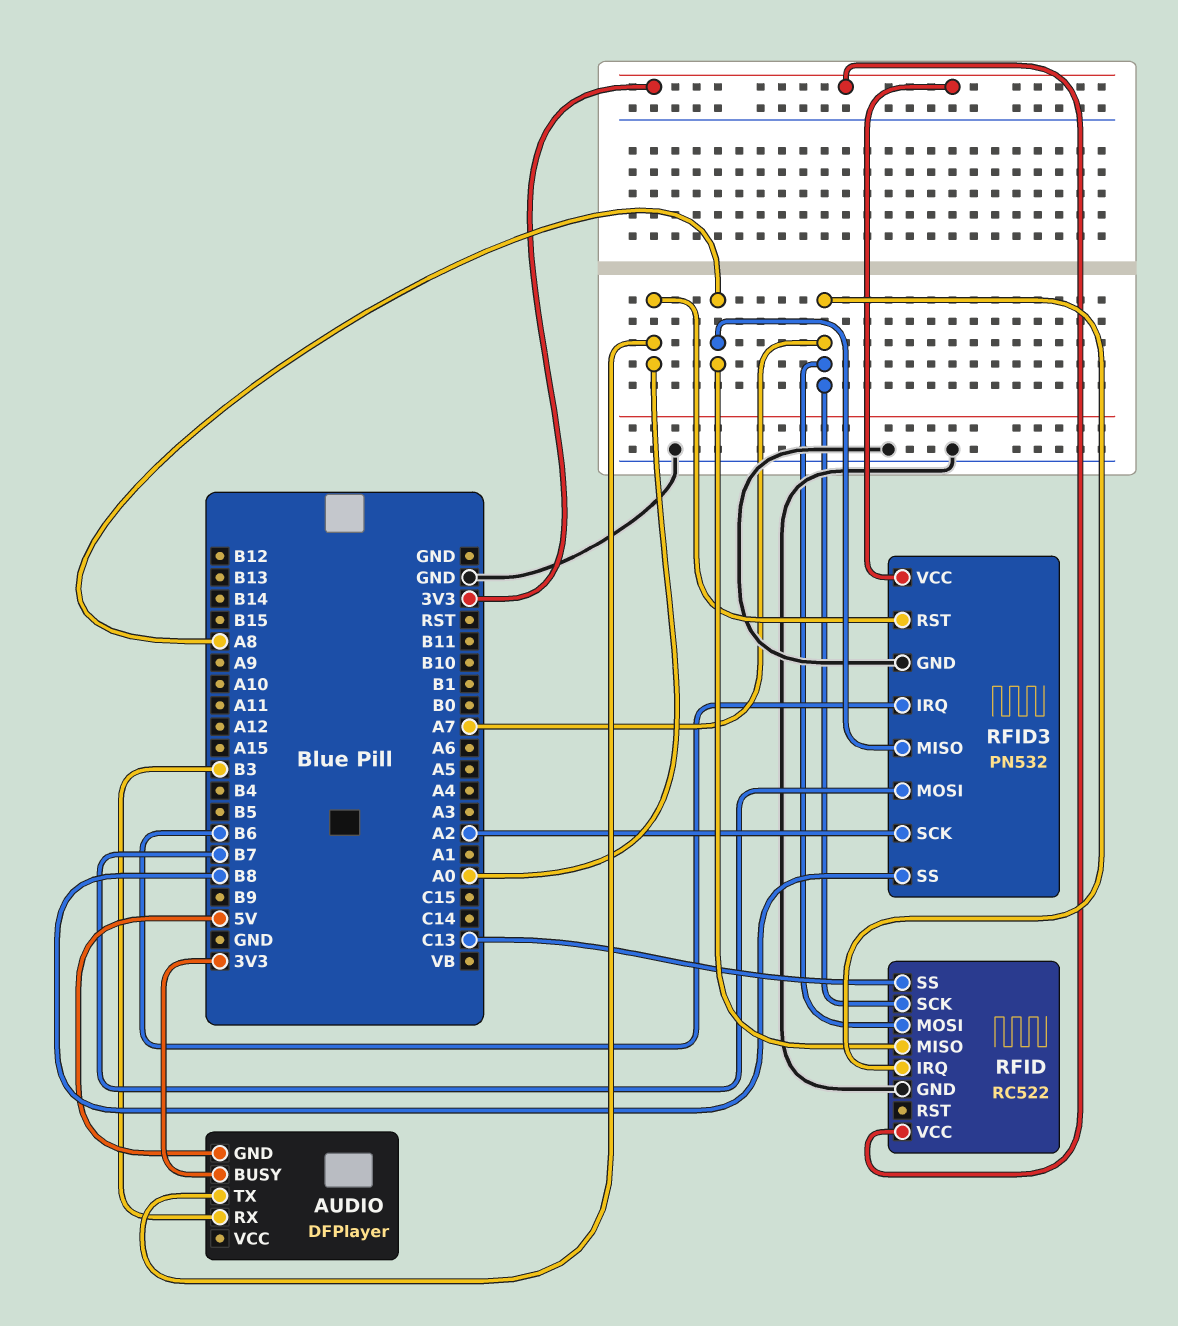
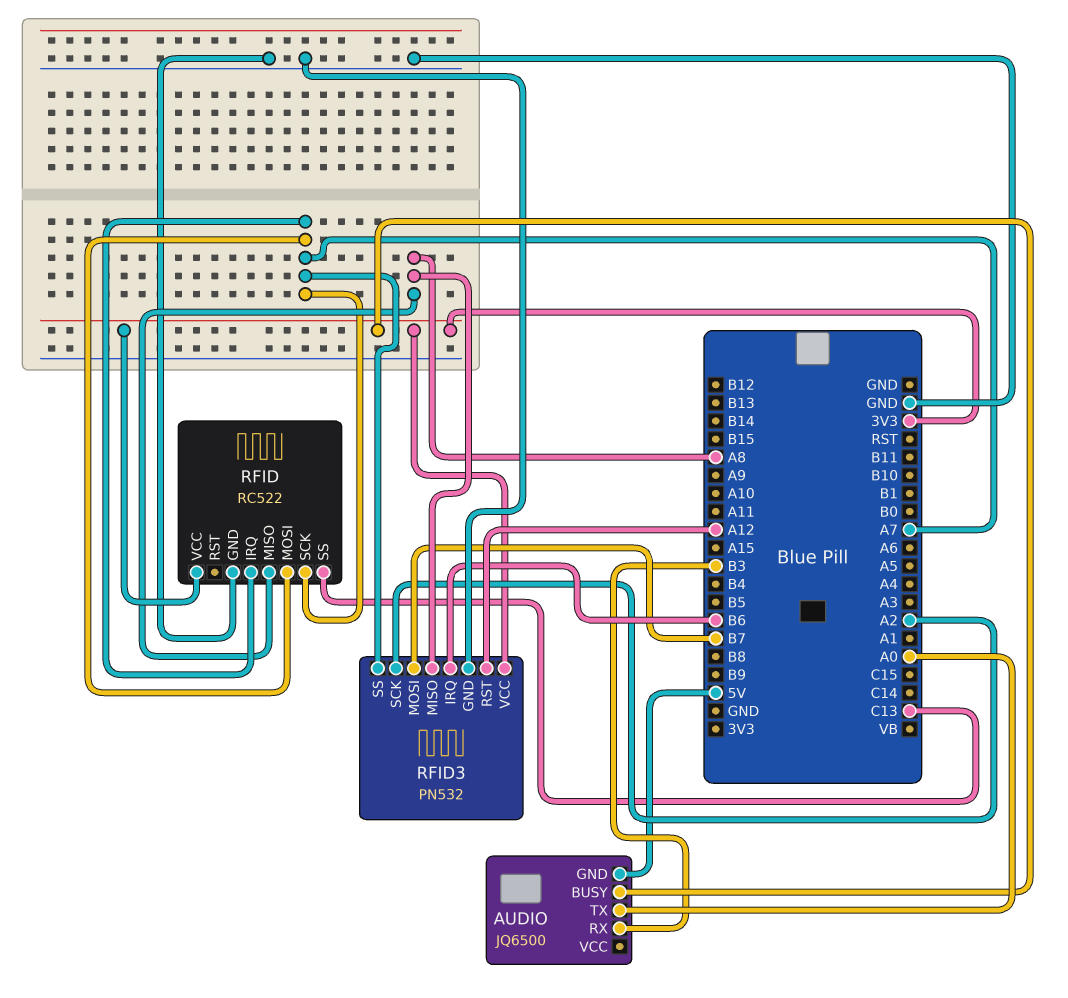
AUDIO: DFPlayer -> JQ6500
RFID3 pin RST: A0 -> A12
RFID3 pin SS: B8 -> A7

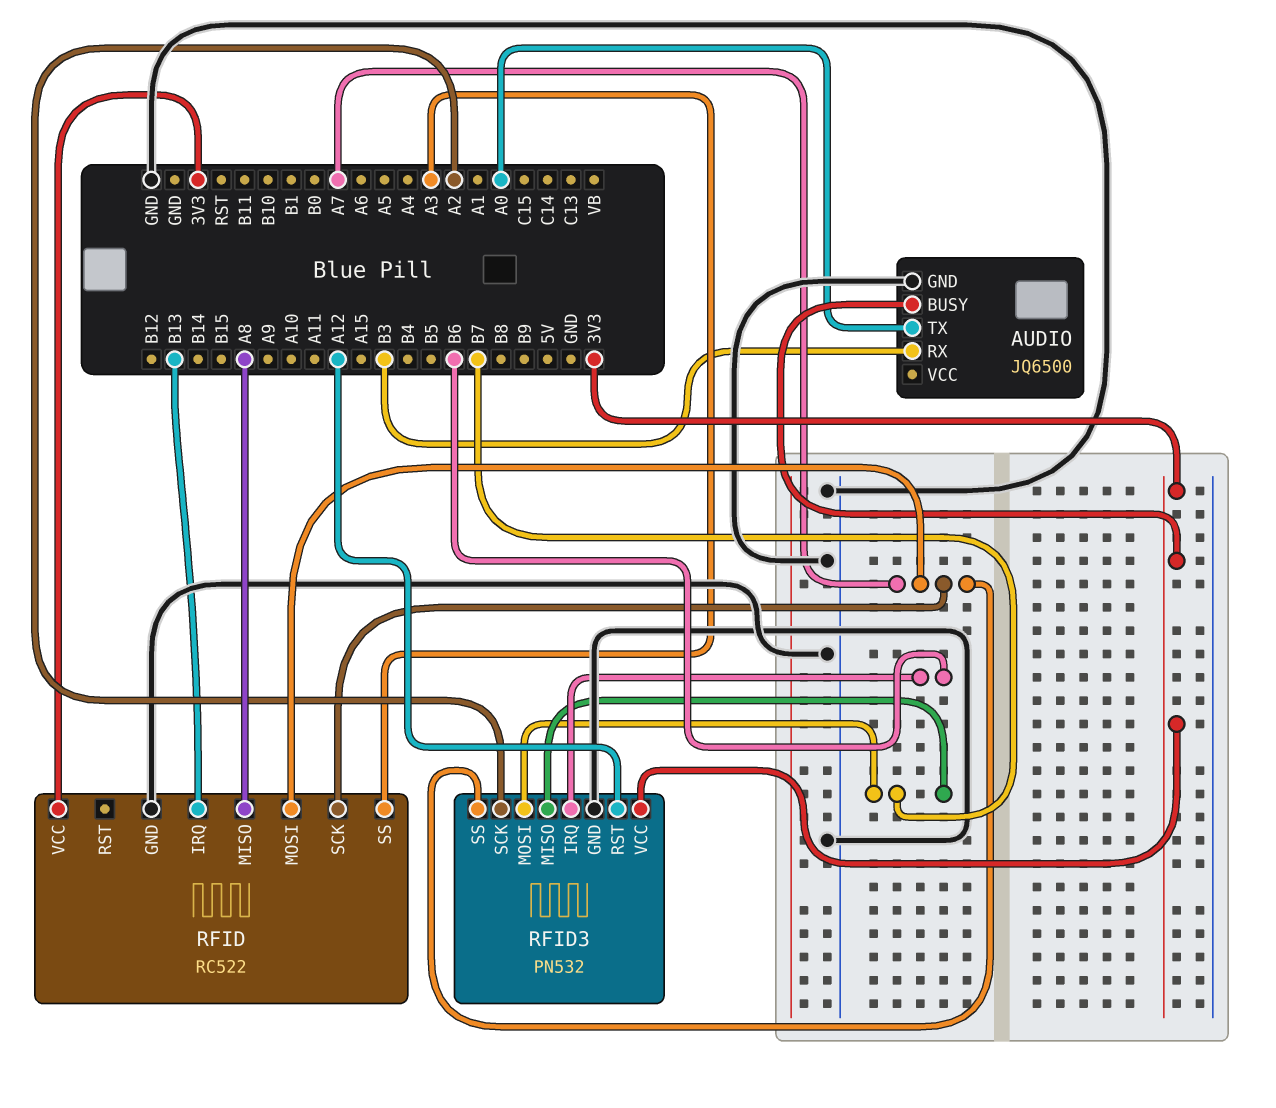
AUDIO pin GND: 5V -> GND
RFID pin IRQ: A7 -> B13
RFID pin SS: C13 -> A3
RFID3 pin MISO: A8 -> B7

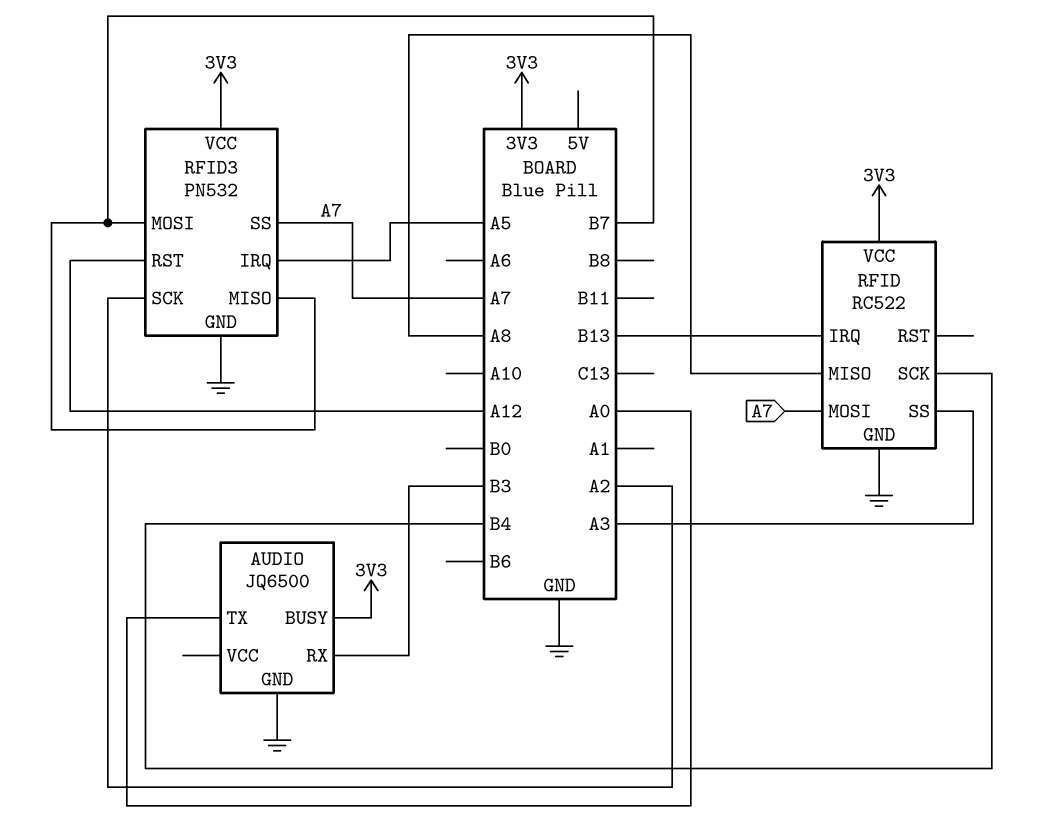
RFID pin SCK: A7 -> B4
RFID3 pin IRQ: B6 -> A5

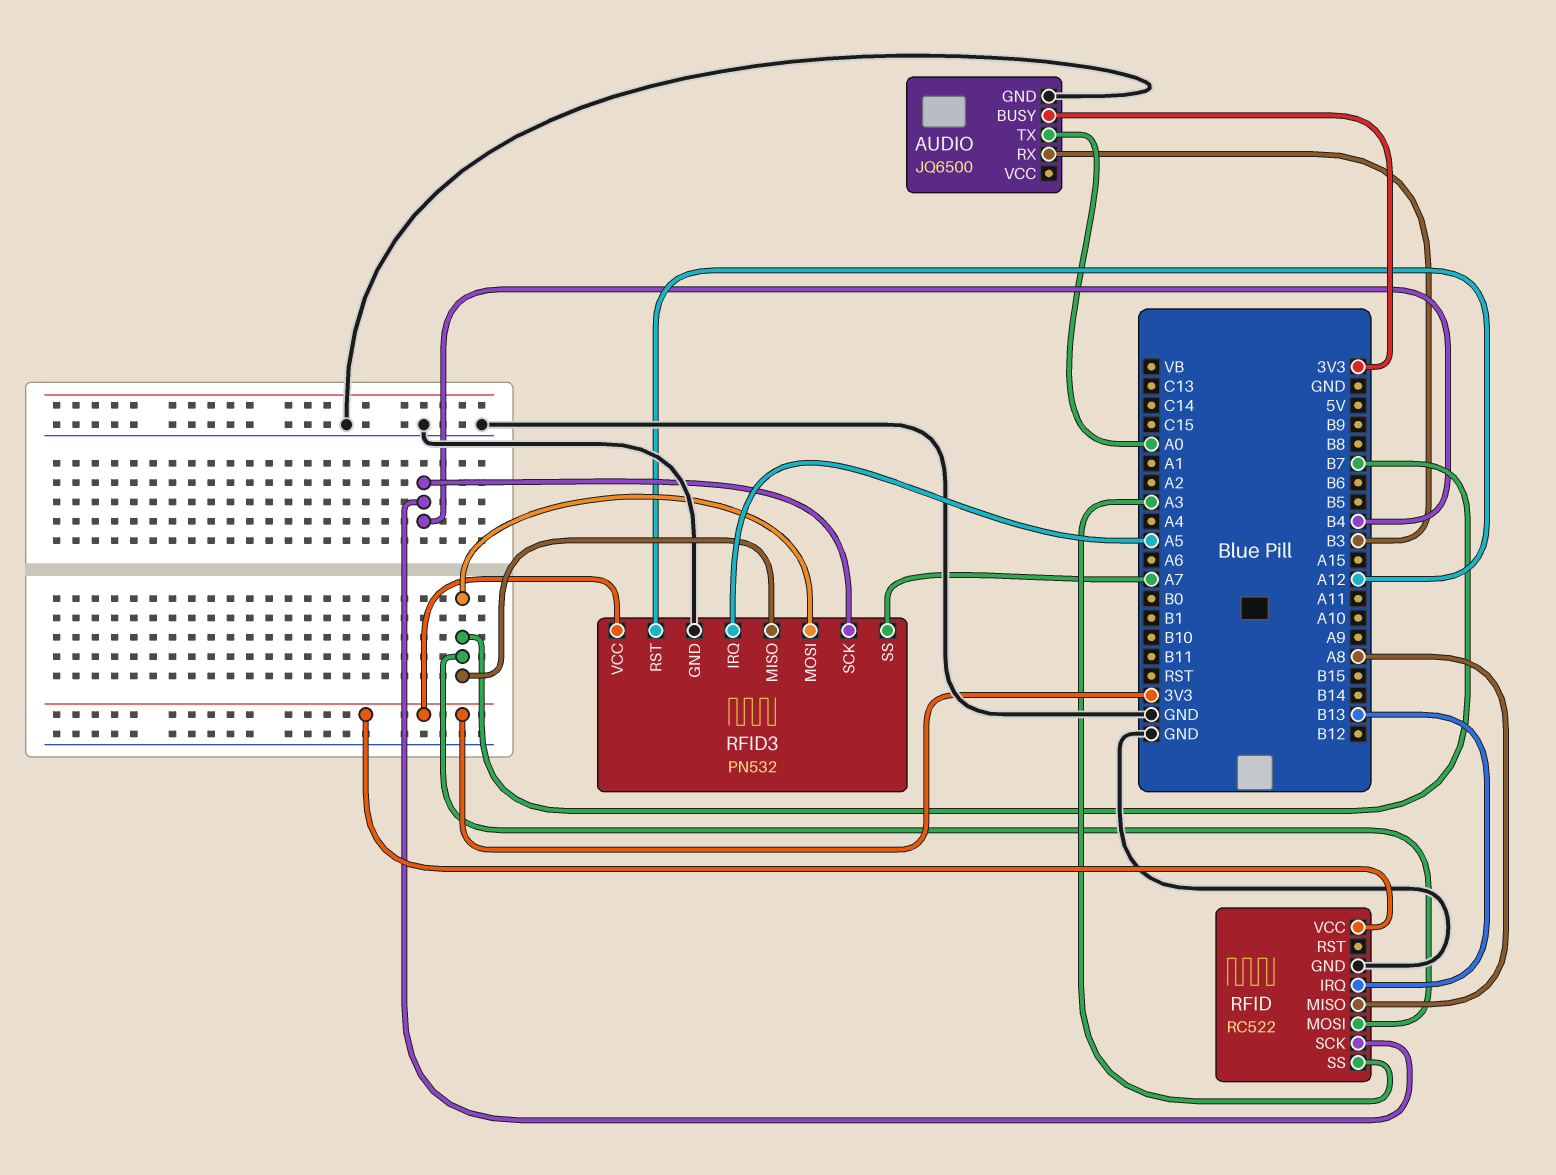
RFID pin MOSI: A7 -> B7
RFID3 pin SCK: A2 -> B4

